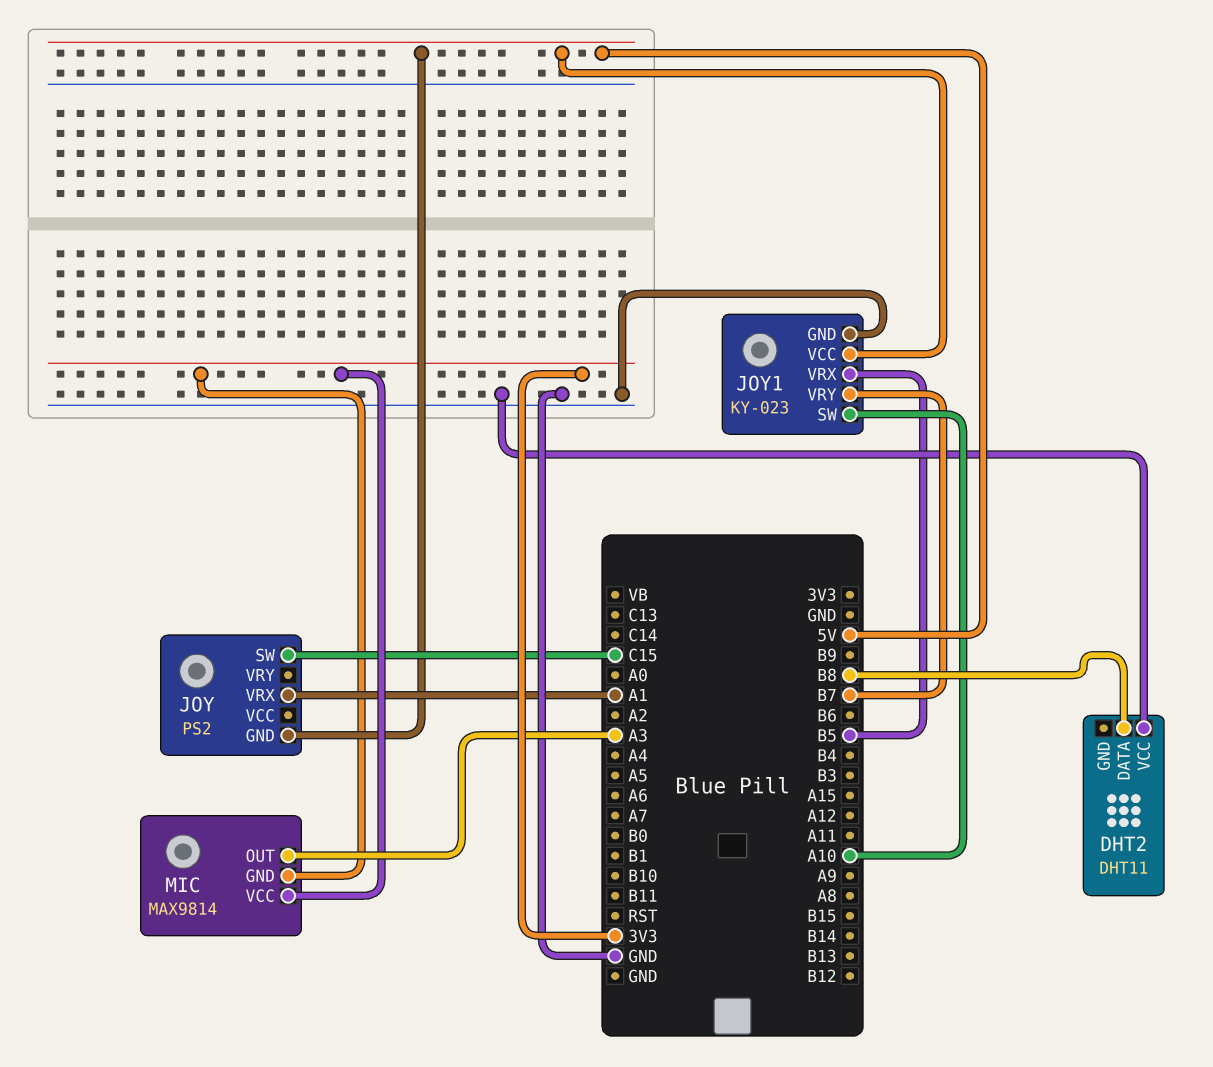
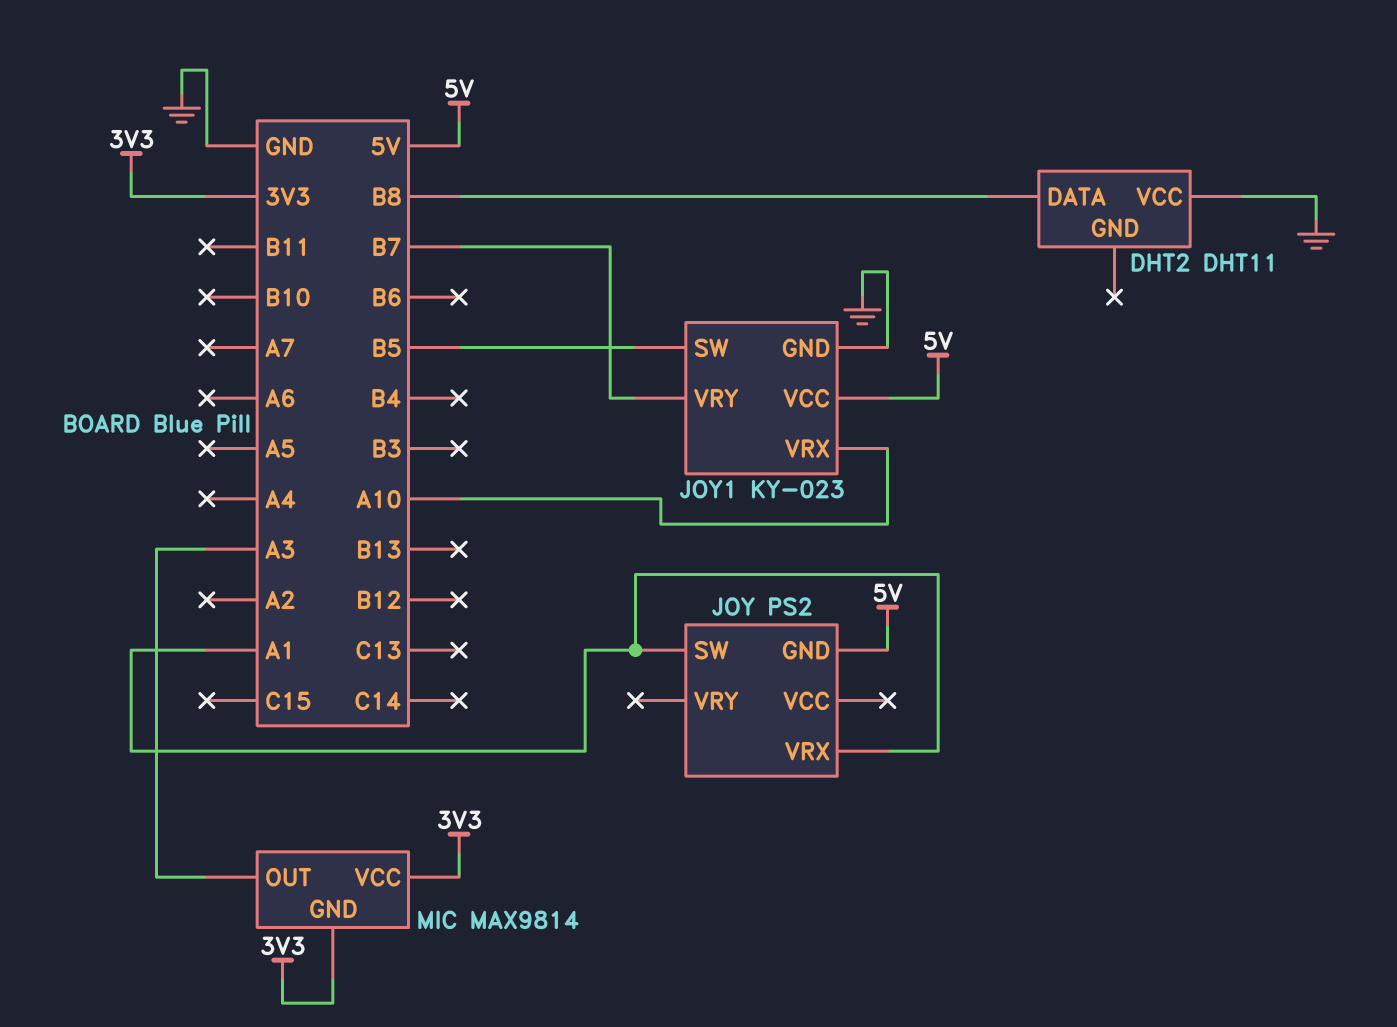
JOY pin SW: C15 -> A1
JOY1 pin SW: A10 -> B5
JOY1 pin VRX: B5 -> A10

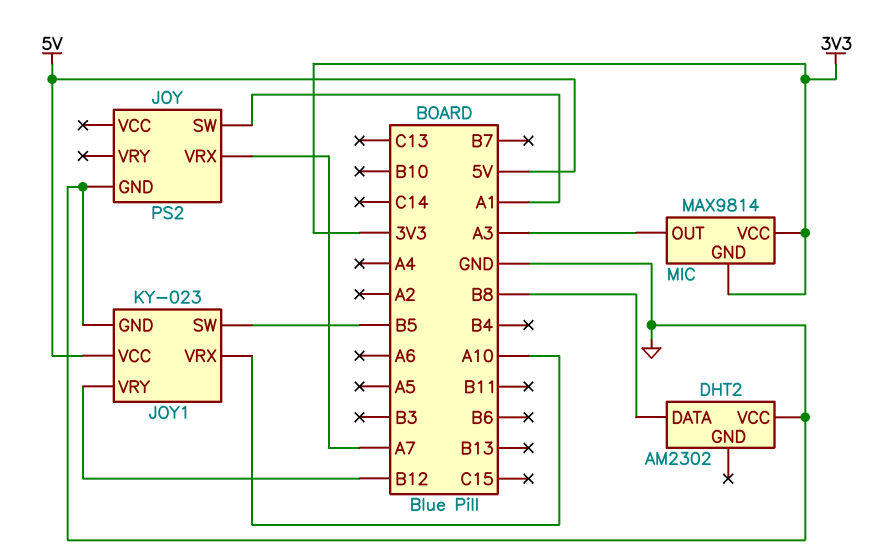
DHT2: DHT11 -> AM2302
JOY pin GND: 5V -> GND
JOY pin VRX: A1 -> A7
JOY1 pin VRY: B7 -> B12

